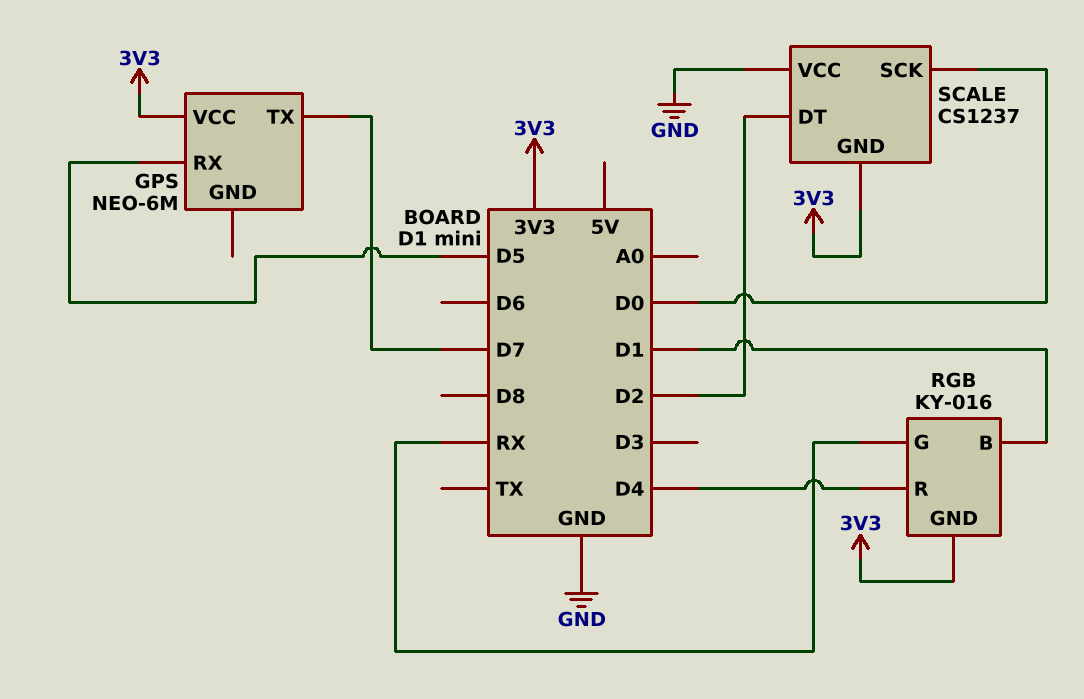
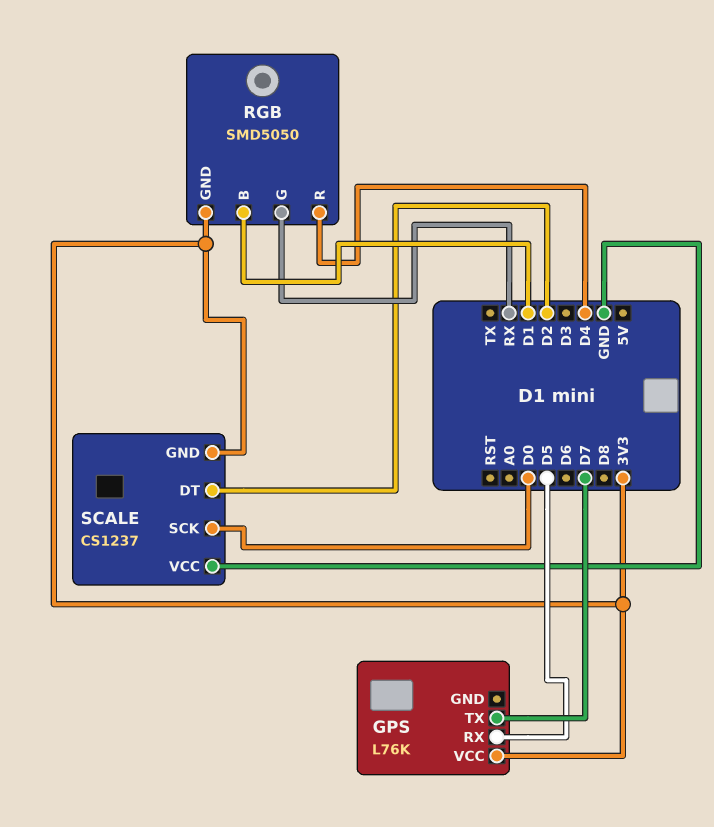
GPS: NEO-6M -> L76K
RGB: KY-016 -> SMD5050

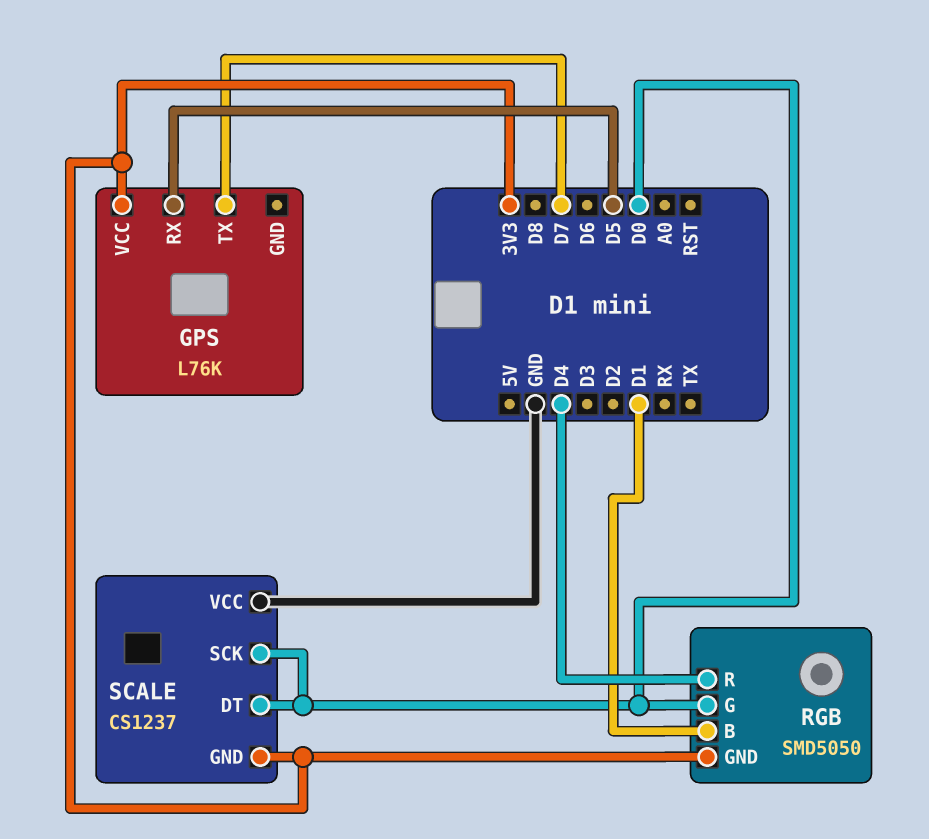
RGB pin G: RX -> D0
SCALE pin DT: D2 -> D0

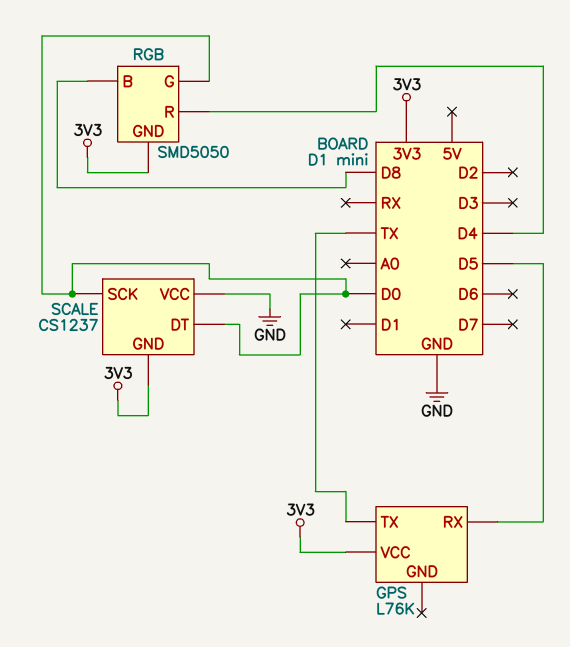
GPS pin TX: D7 -> TX
RGB pin B: D1 -> D8

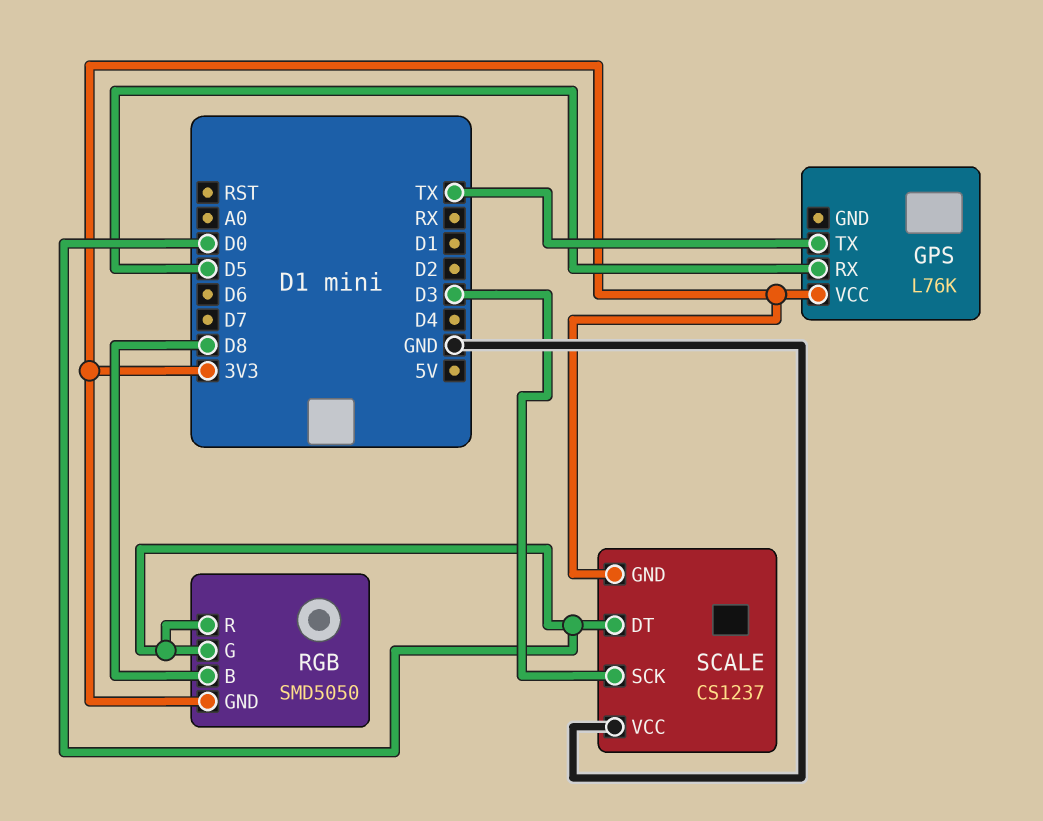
RGB pin R: D4 -> D0
SCALE pin SCK: D0 -> D3

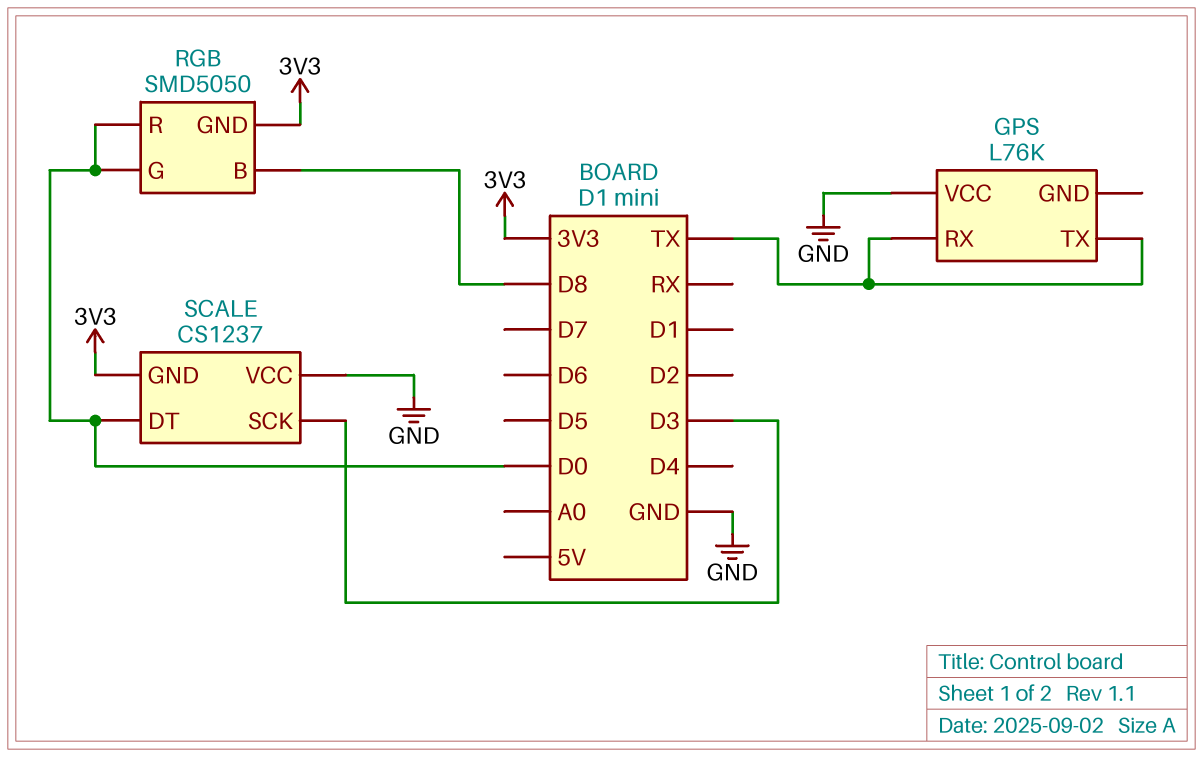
GPS pin RX: D5 -> TX
GPS pin VCC: 3V3 -> GND

